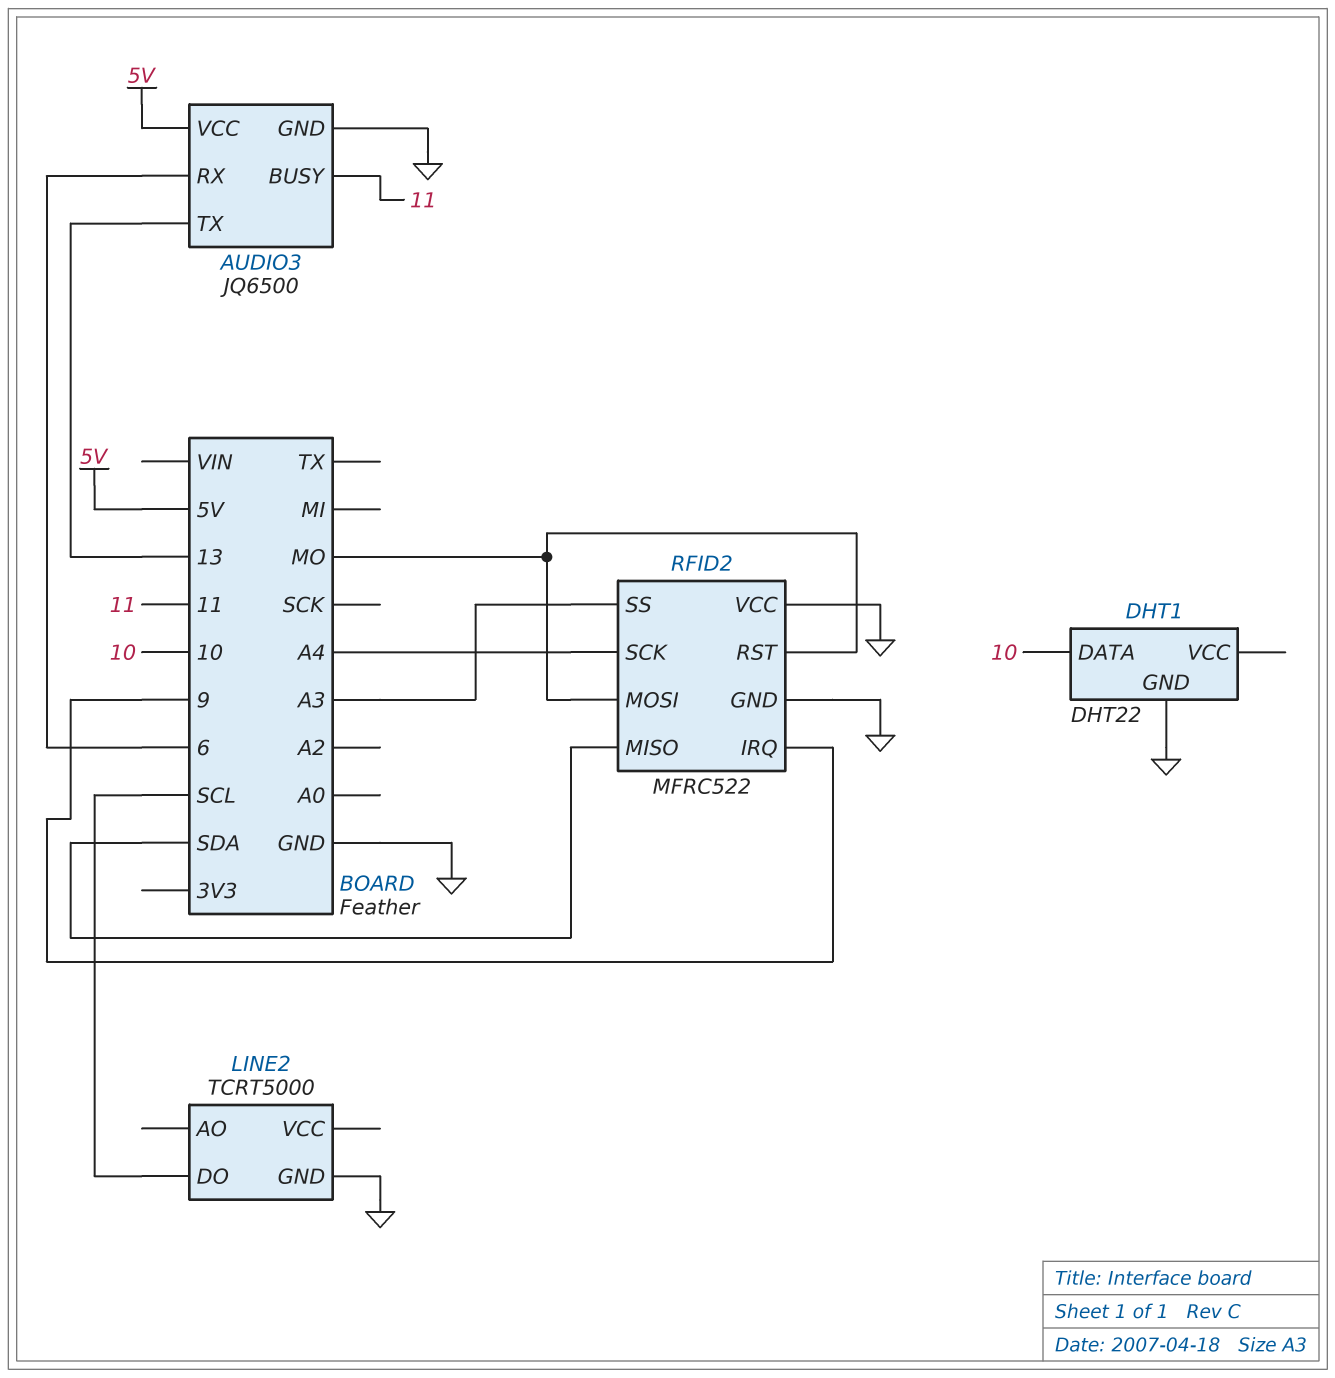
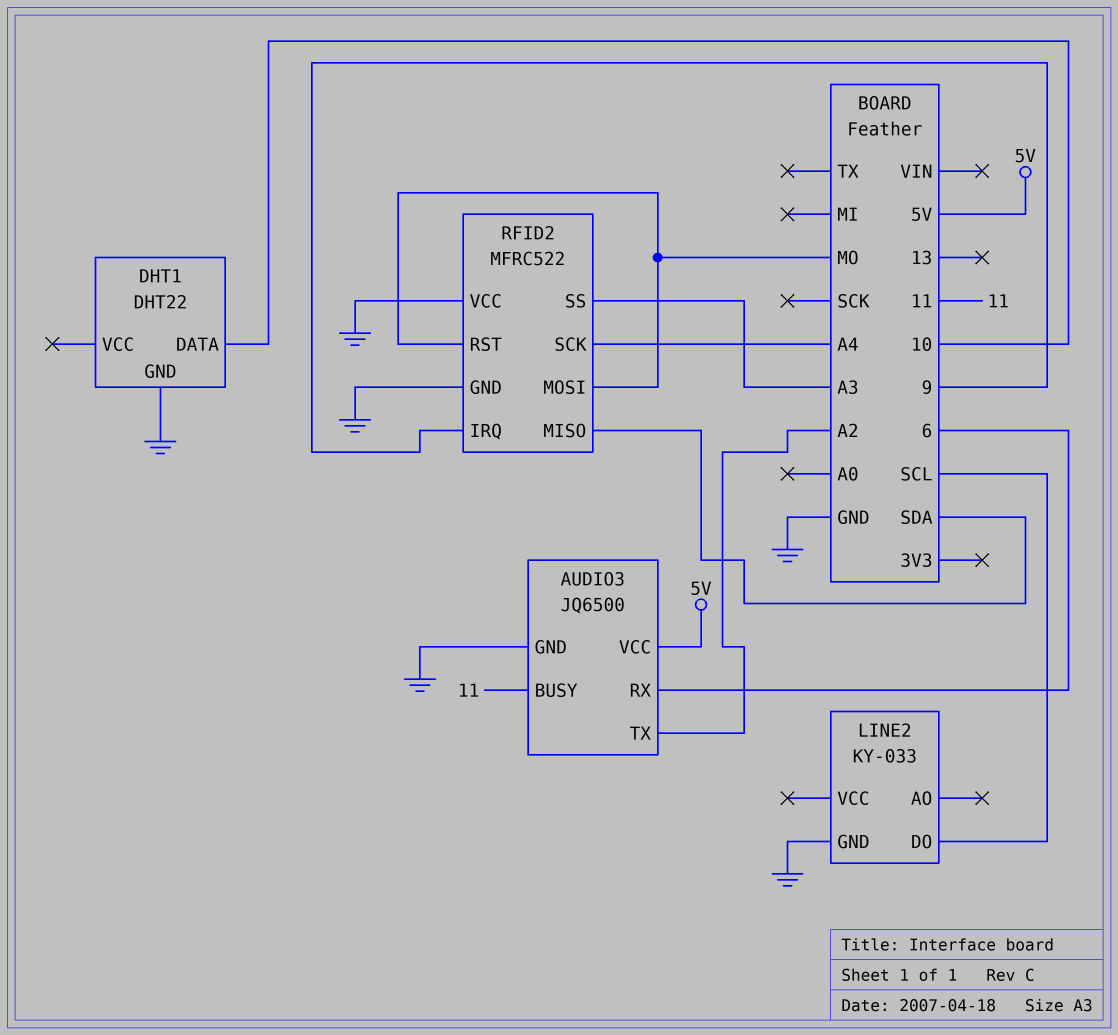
AUDIO3 pin TX: 13 -> A2
LINE2: TCRT5000 -> KY-033

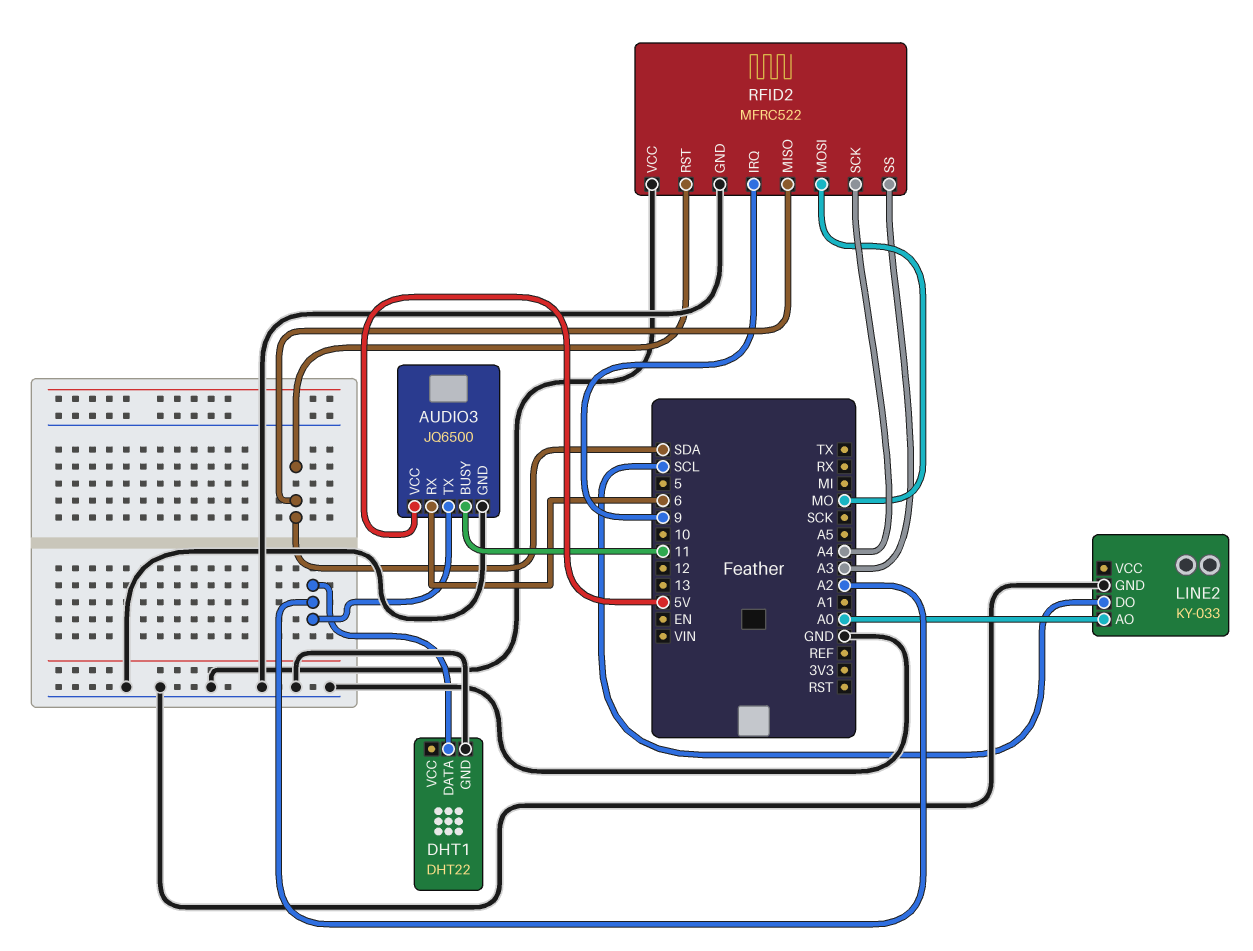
DHT1 pin DATA: 10 -> A2
LINE2 pin AO: none -> A0
RFID2 pin RST: MO -> SDA

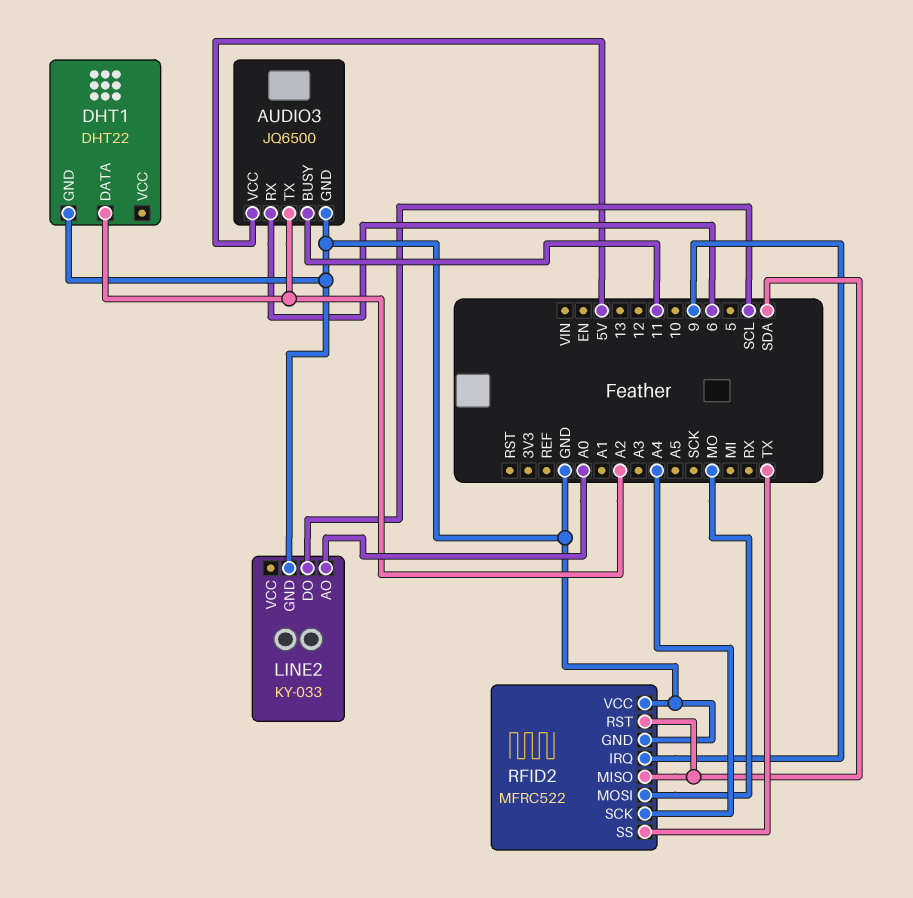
RFID2 pin SS: A3 -> TX

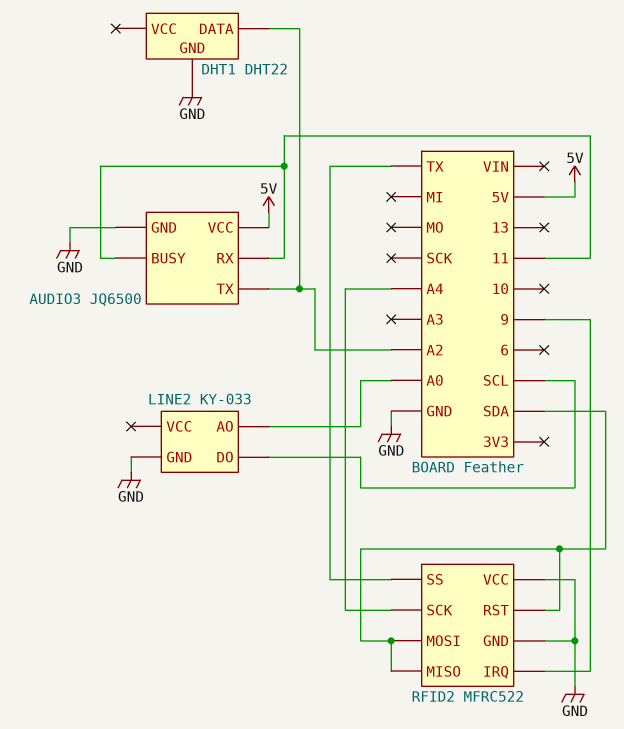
AUDIO3 pin RX: 6 -> 11
RFID2 pin MOSI: MO -> SDA

